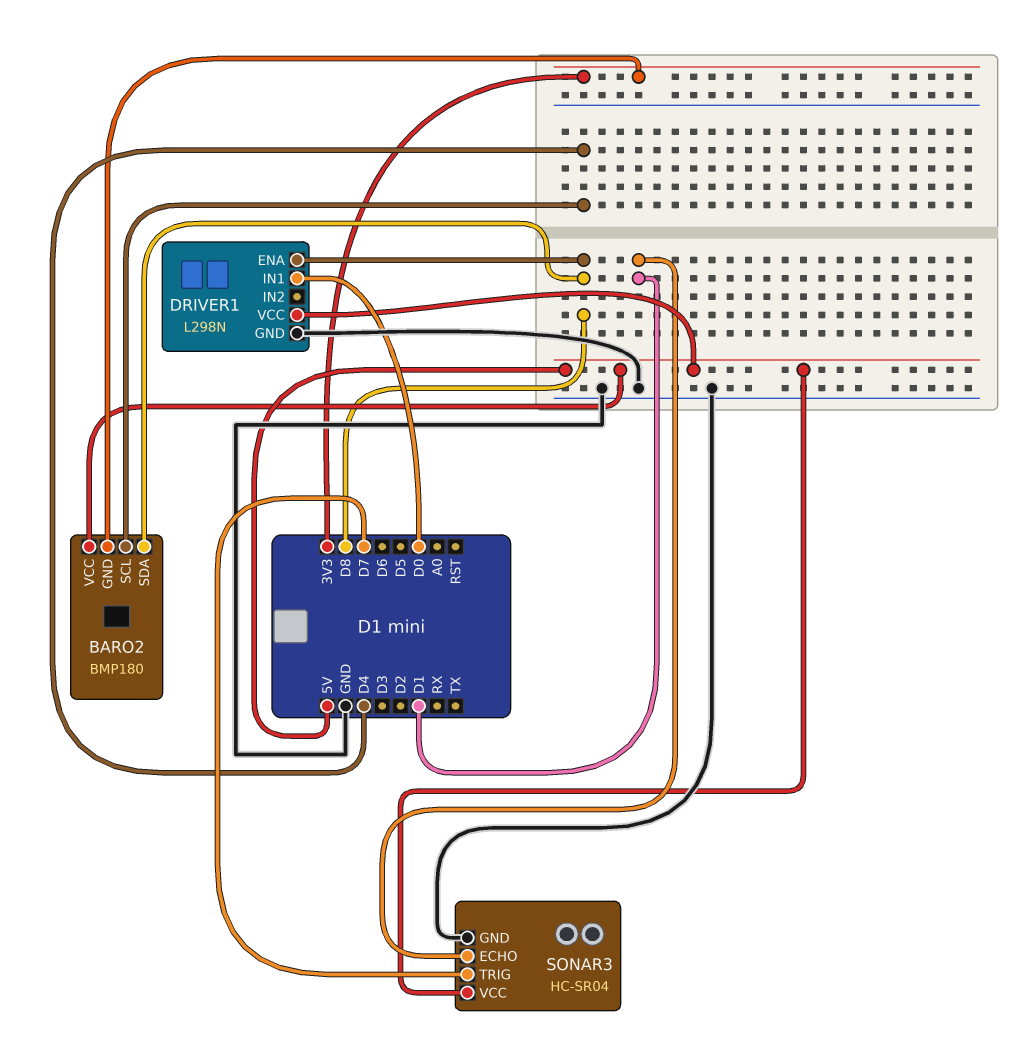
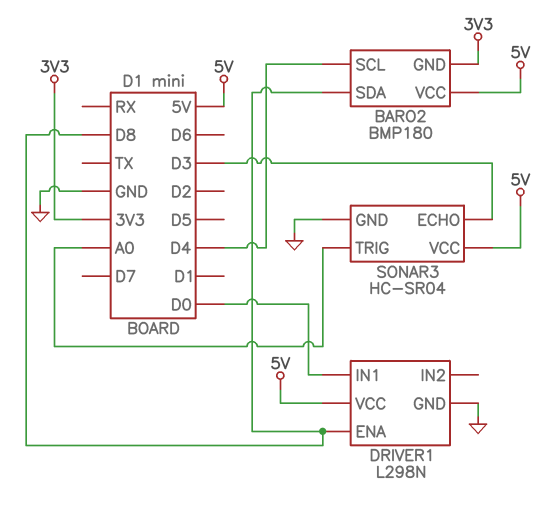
SONAR3 pin ECHO: D1 -> D3
SONAR3 pin TRIG: D7 -> A0

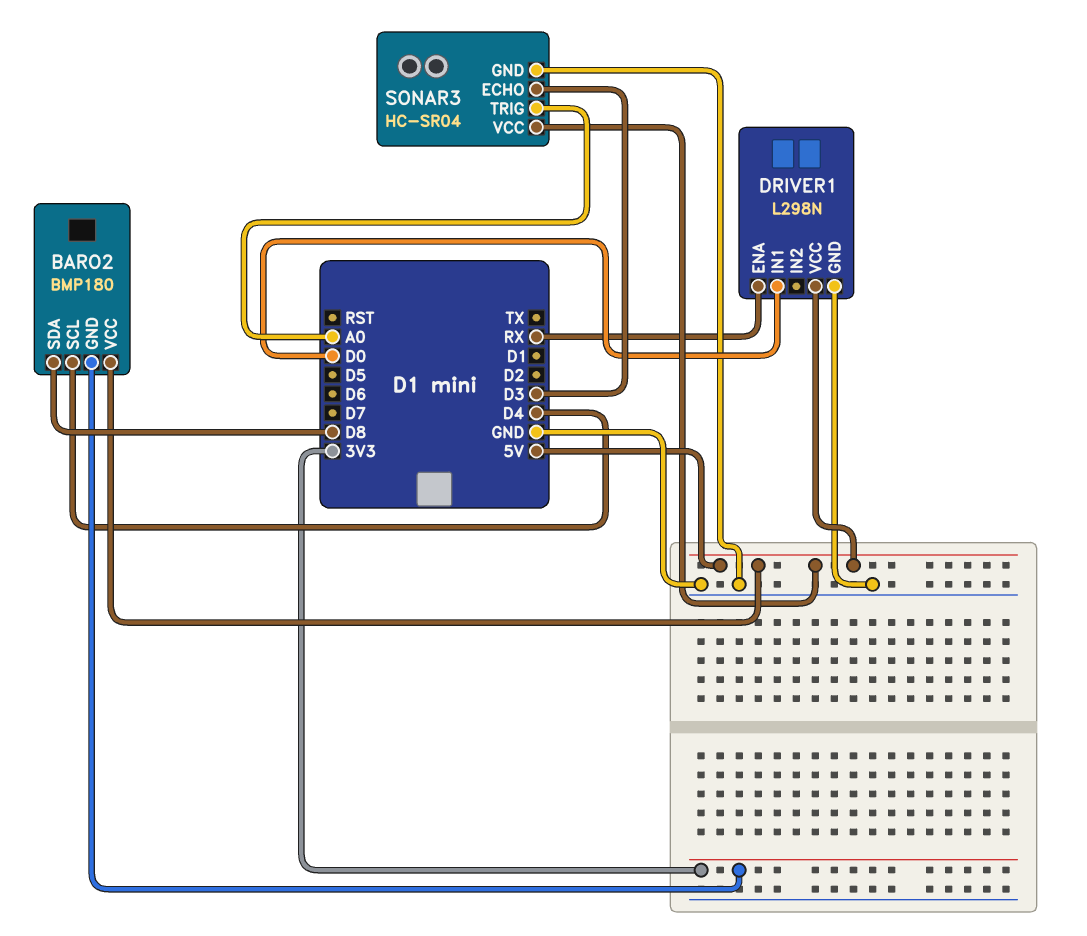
DRIVER1 pin ENA: D8 -> RX

